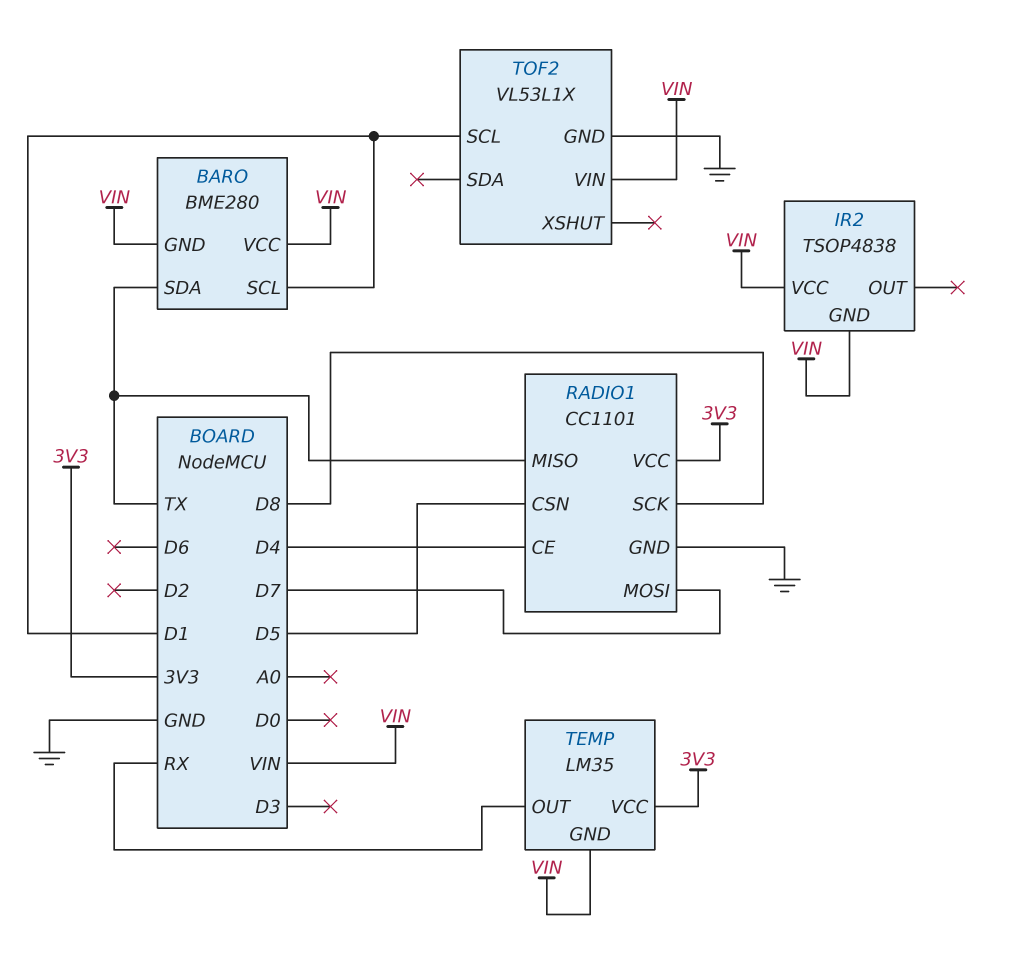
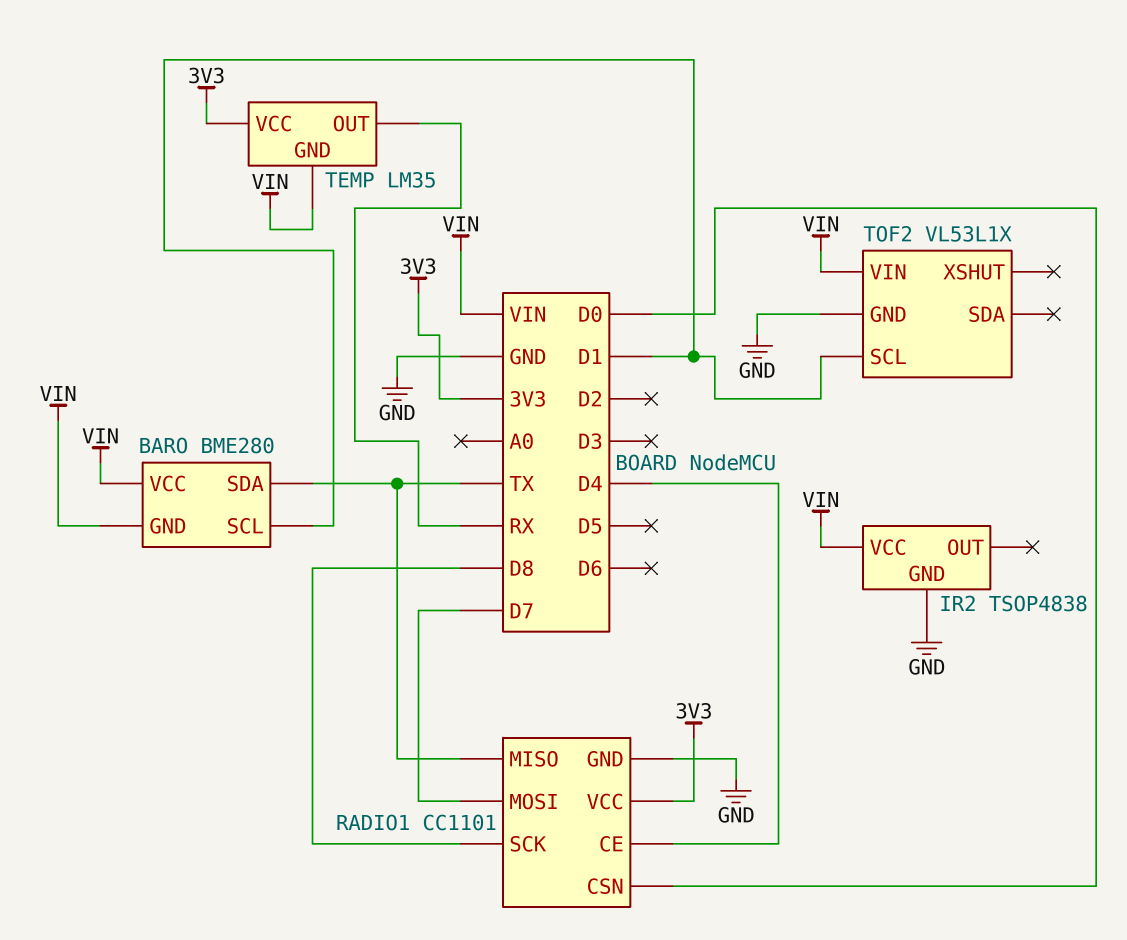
IR2 pin GND: VIN -> GND
RADIO1 pin CSN: D5 -> D0

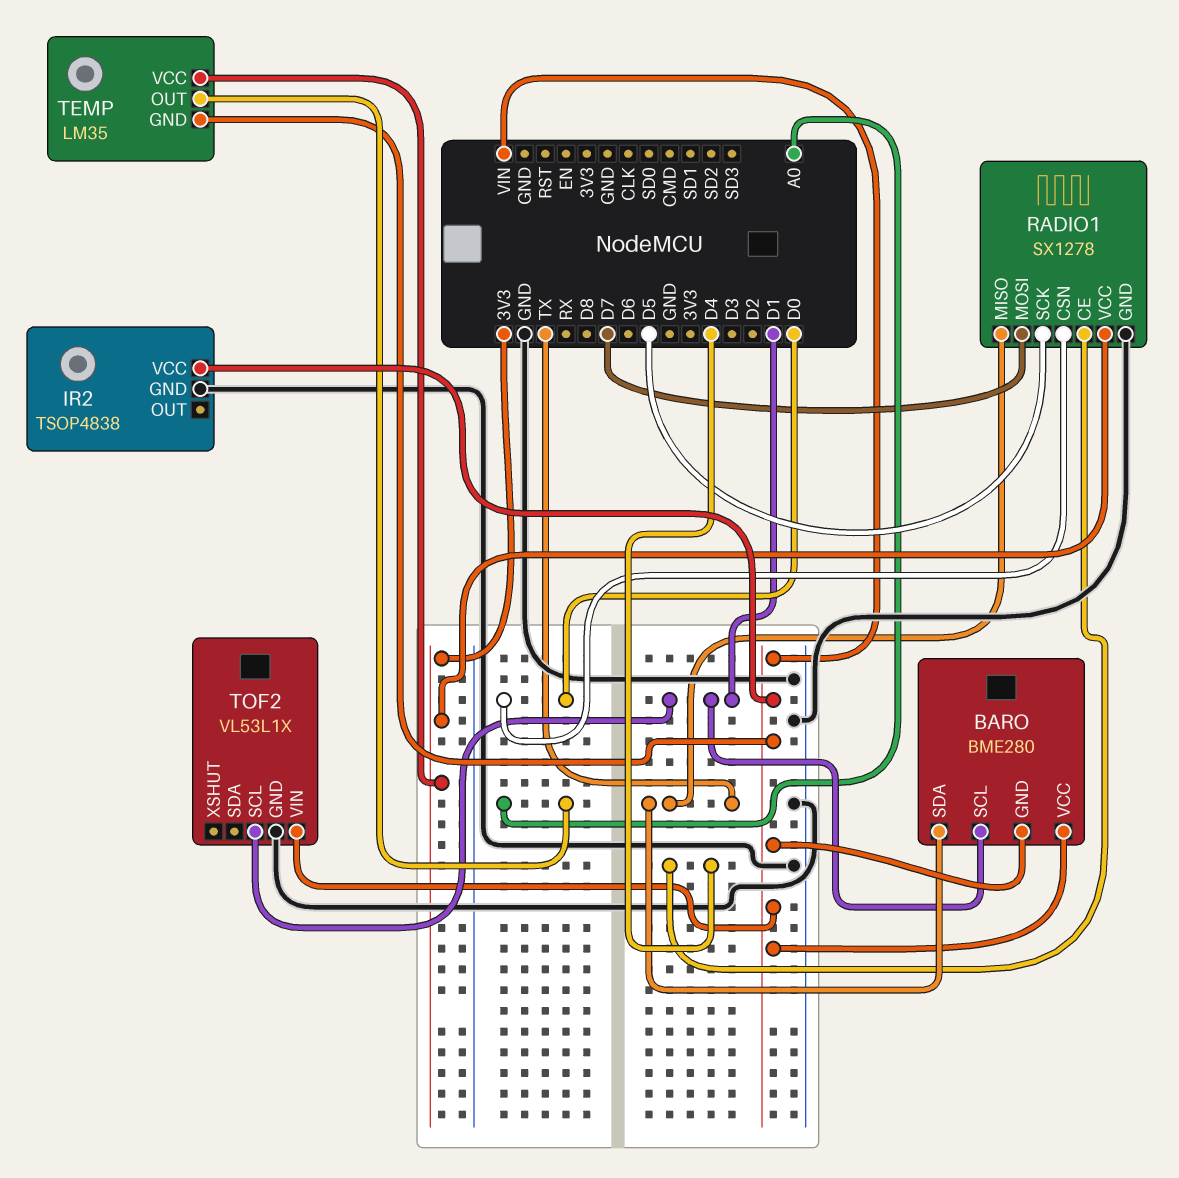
RADIO1: CC1101 -> SX1278
RADIO1 pin SCK: D8 -> D5
TEMP pin OUT: RX -> A0

